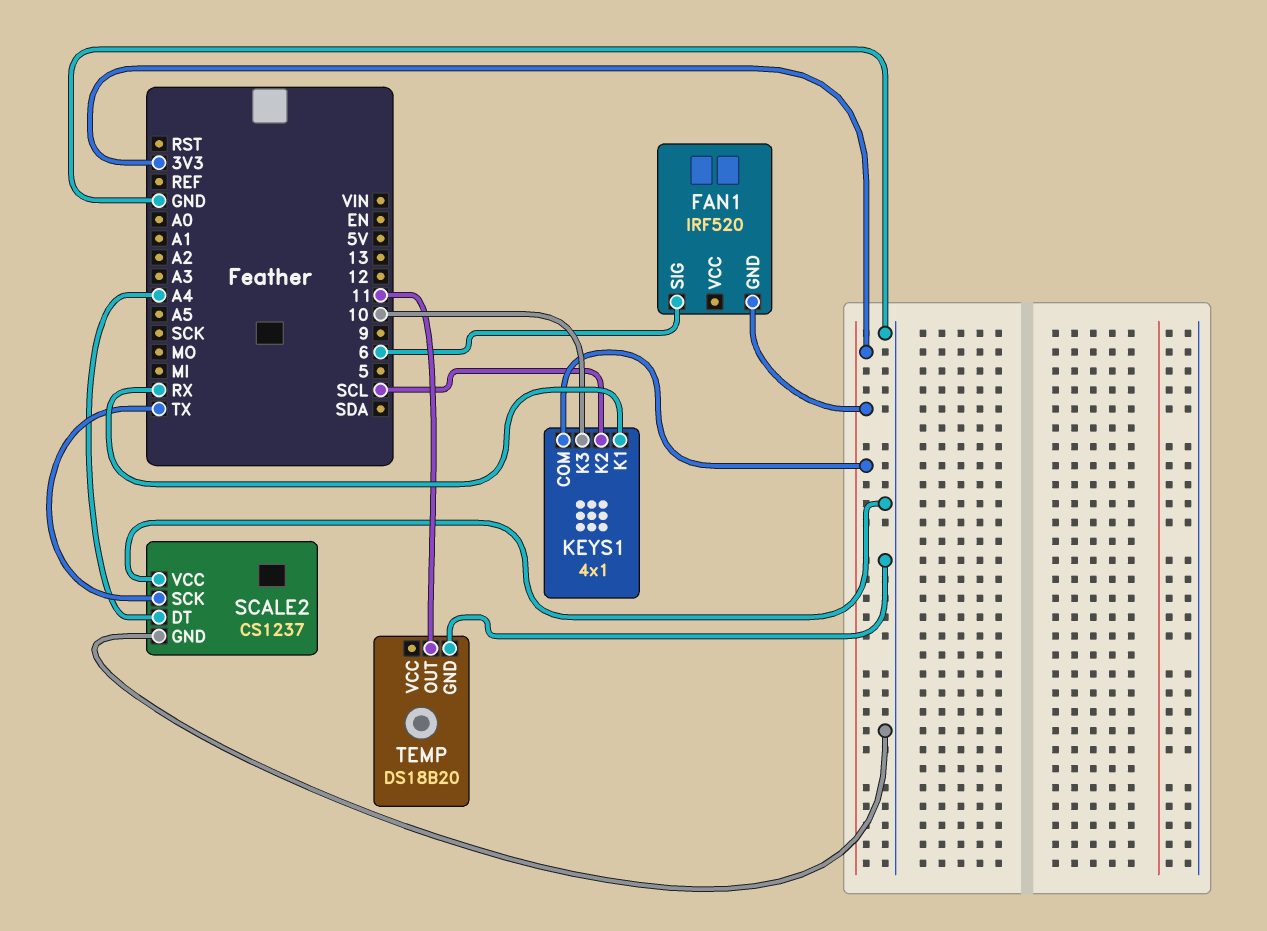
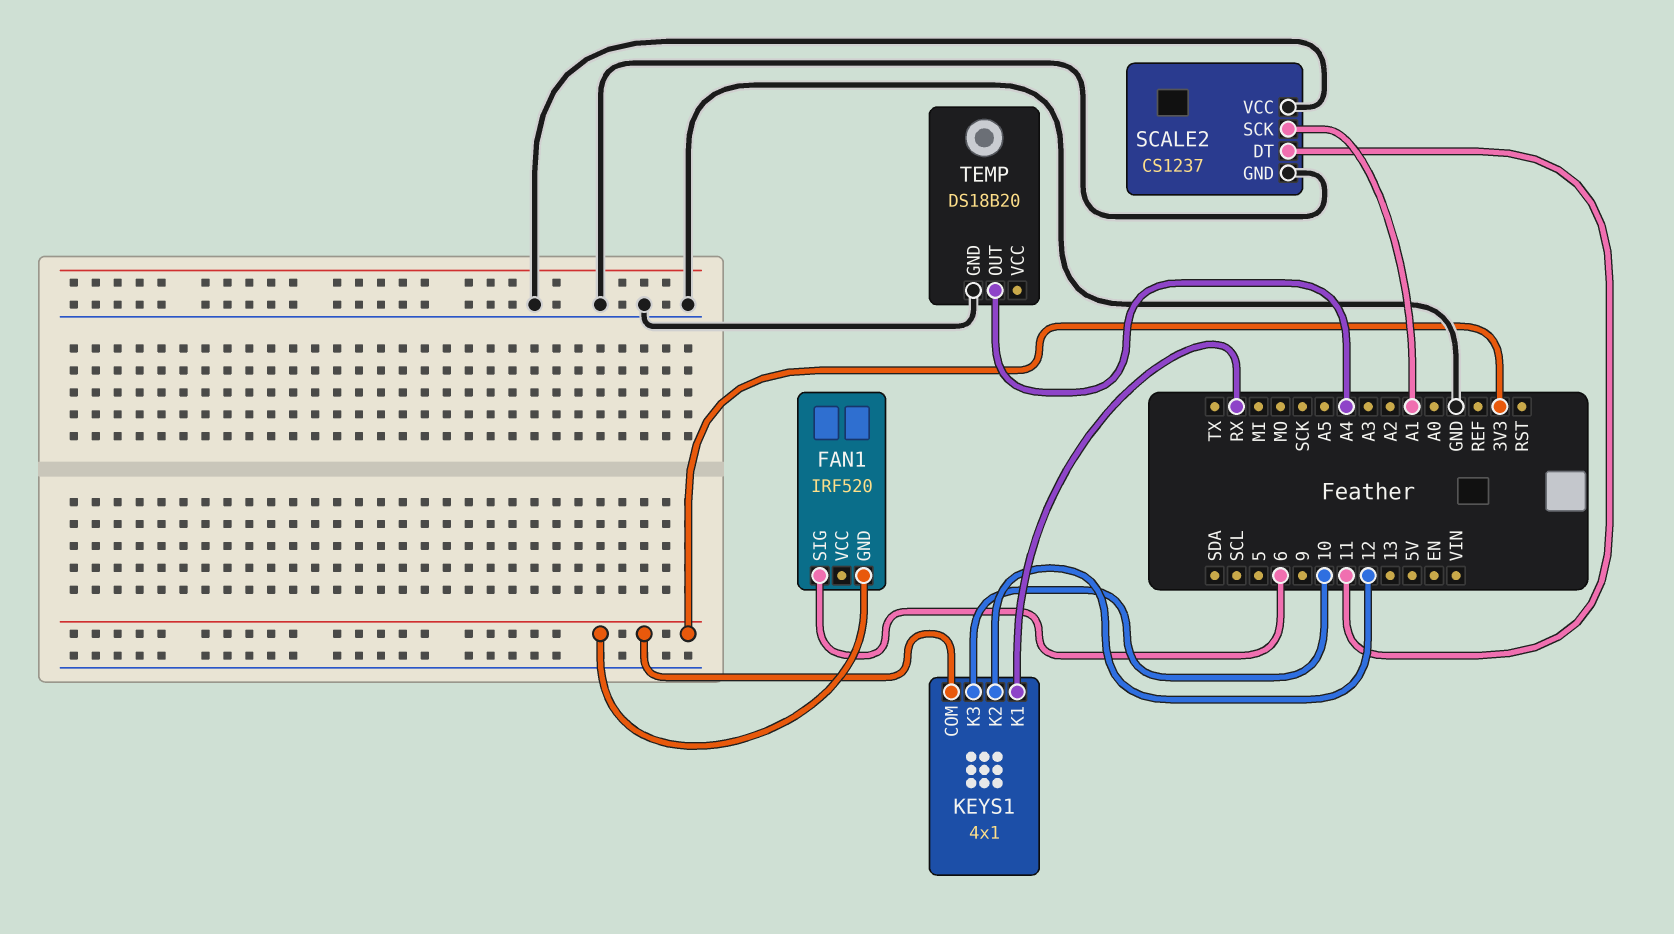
KEYS1 pin K2: SCL -> 12
SCALE2 pin DT: A4 -> 11
SCALE2 pin SCK: TX -> A1
TEMP pin OUT: 11 -> A4

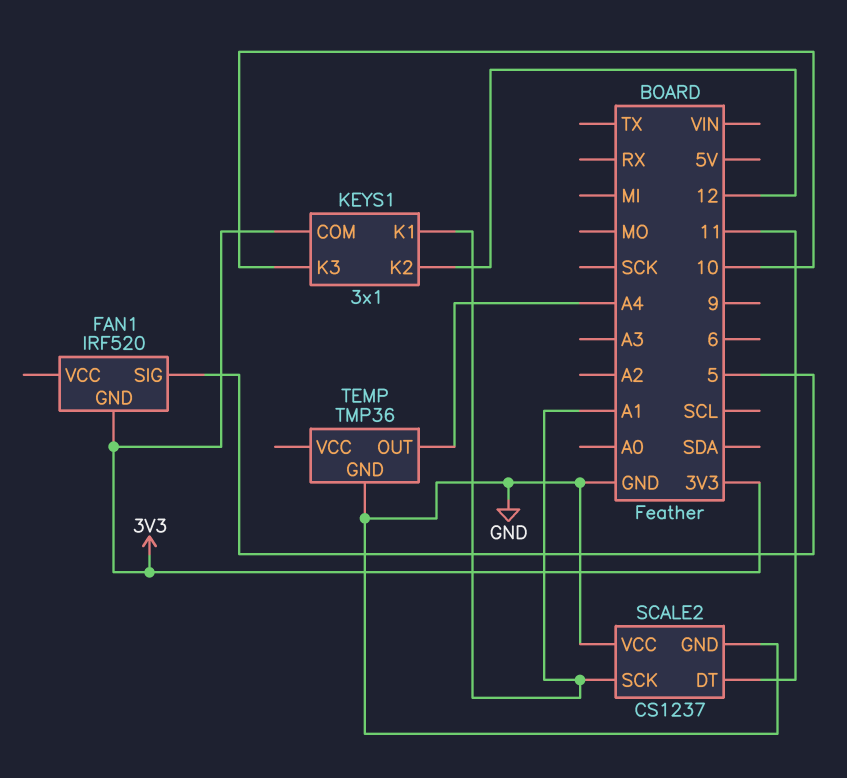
FAN1 pin SIG: 6 -> 5
KEYS1: 4x1 -> 3x1
KEYS1 pin K1: RX -> A1
TEMP: DS18B20 -> TMP36

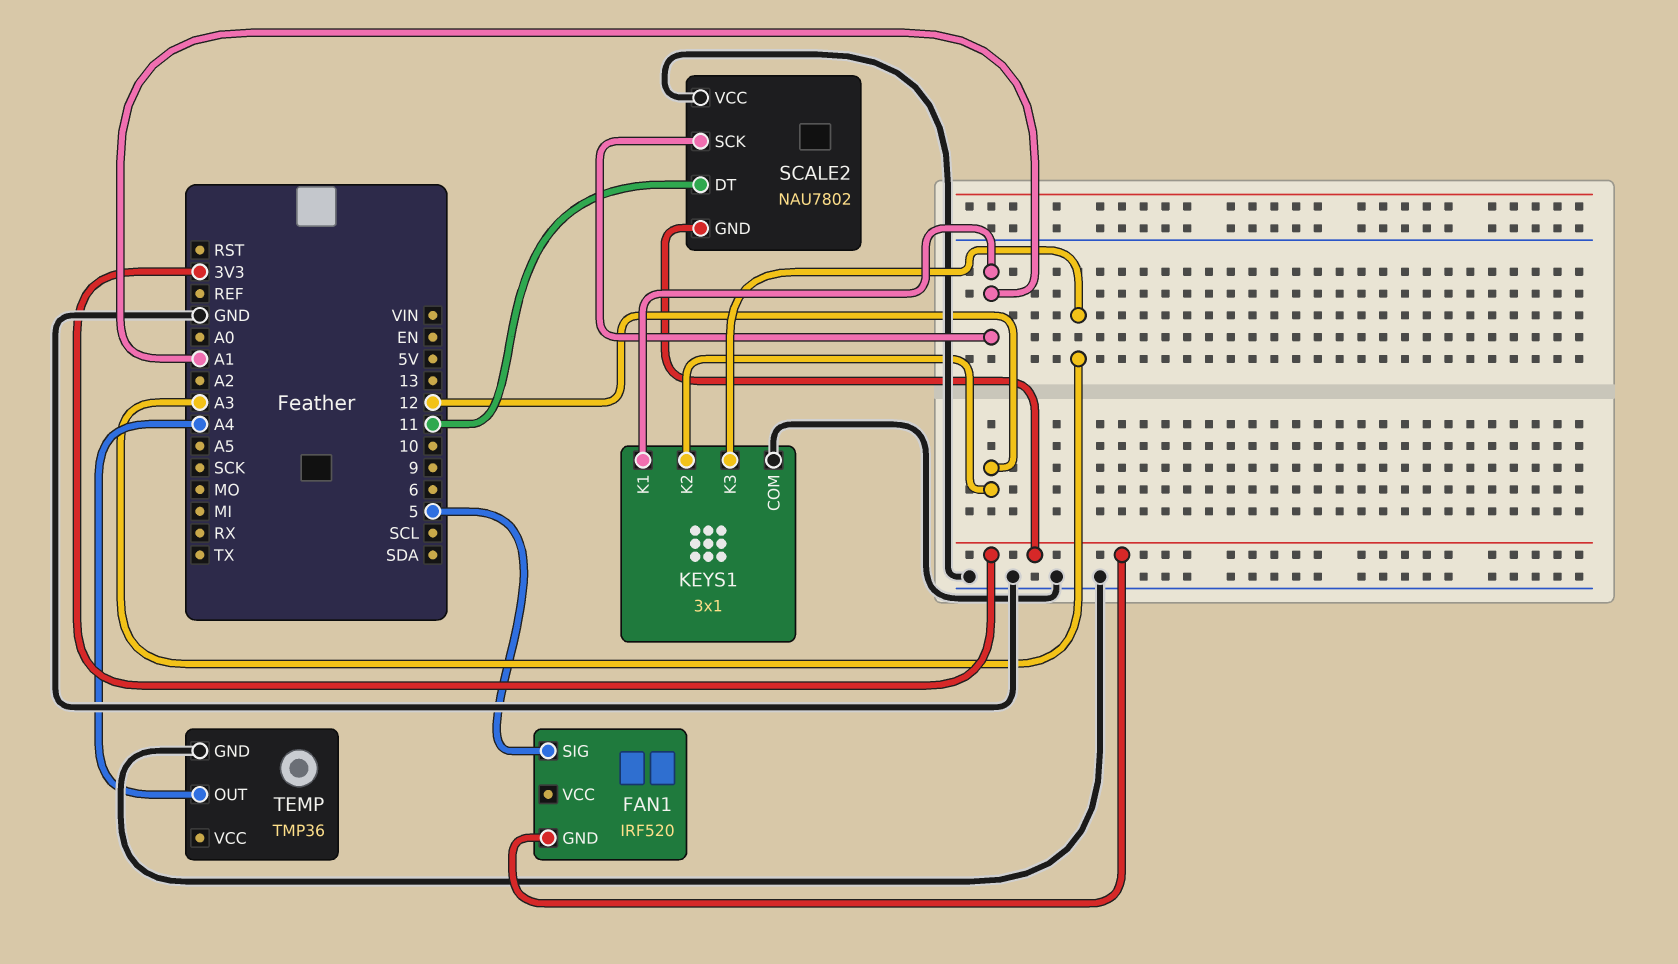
KEYS1 pin COM: 3V3 -> GND
KEYS1 pin K3: 10 -> A3
SCALE2: CS1237 -> NAU7802
SCALE2 pin GND: GND -> 3V3

